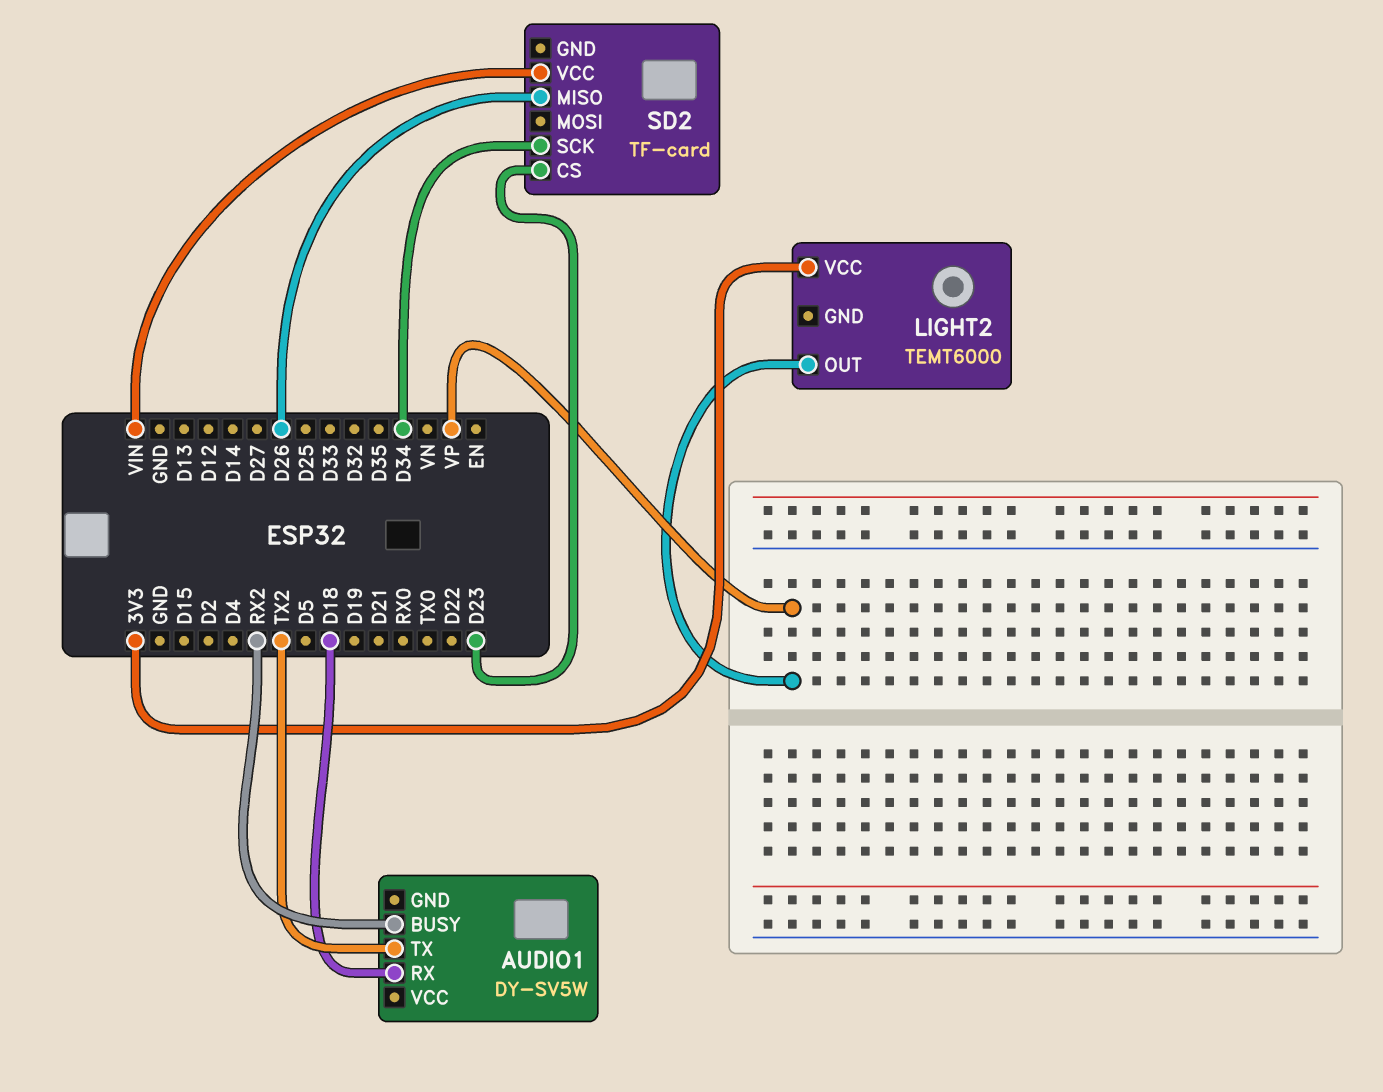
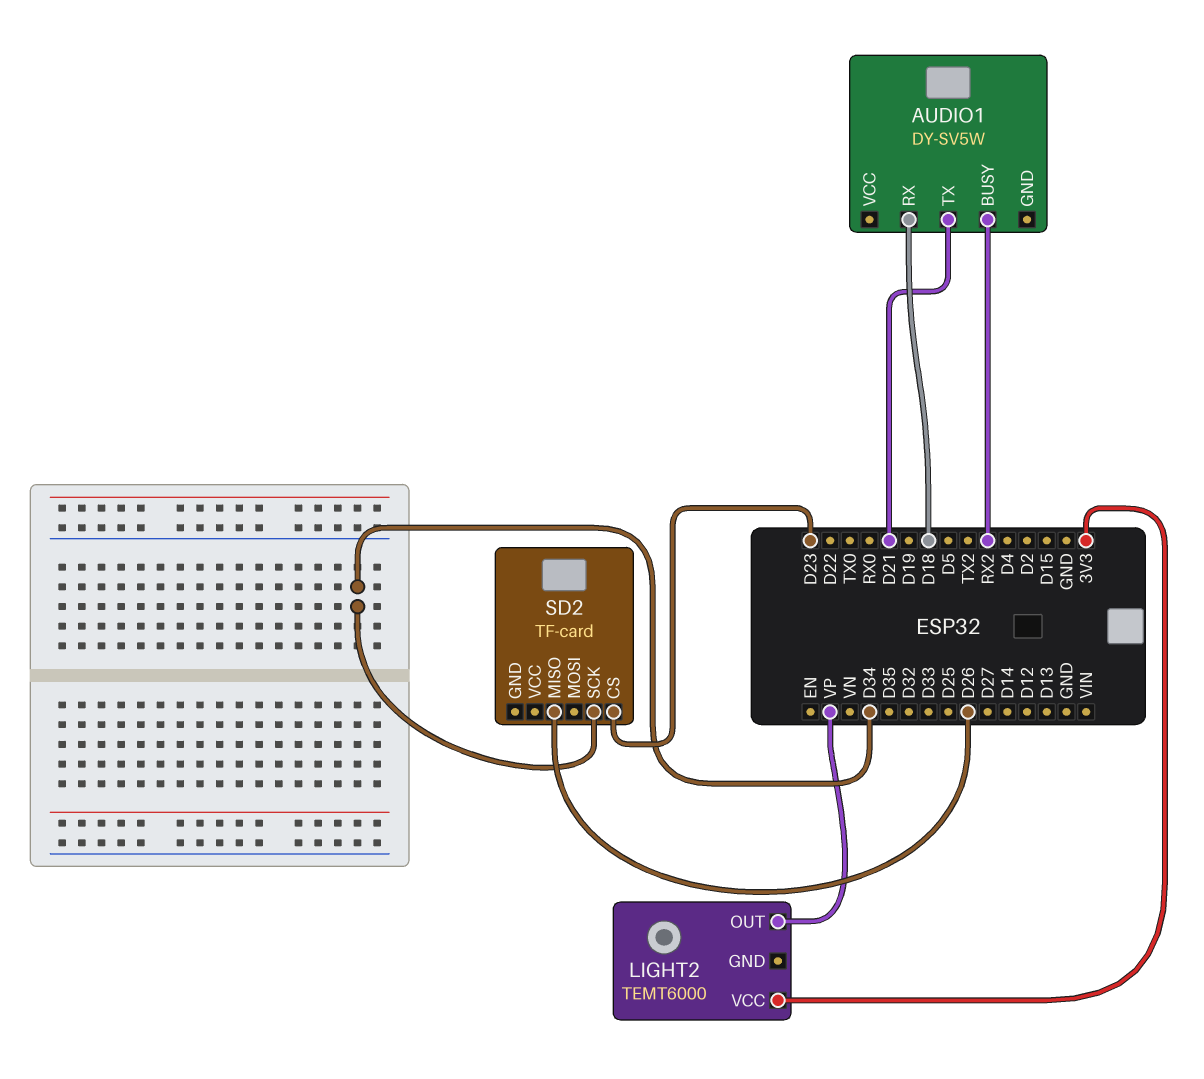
AUDIO1 pin TX: TX2 -> D21
SD2 pin VCC: VIN -> none

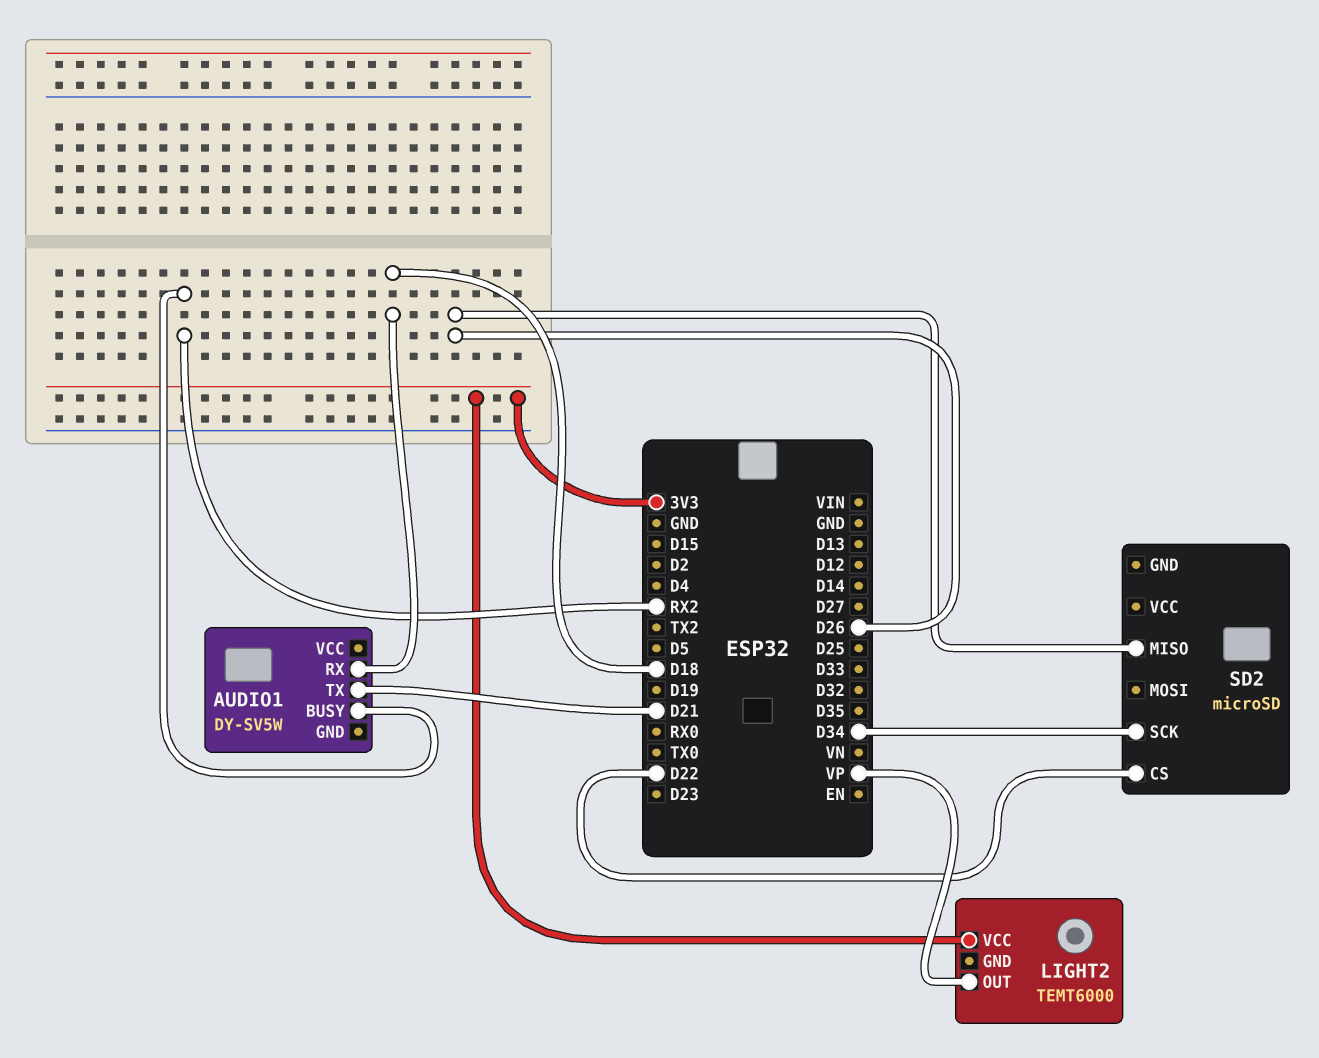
SD2: TF-card -> microSD
SD2 pin CS: D23 -> D22

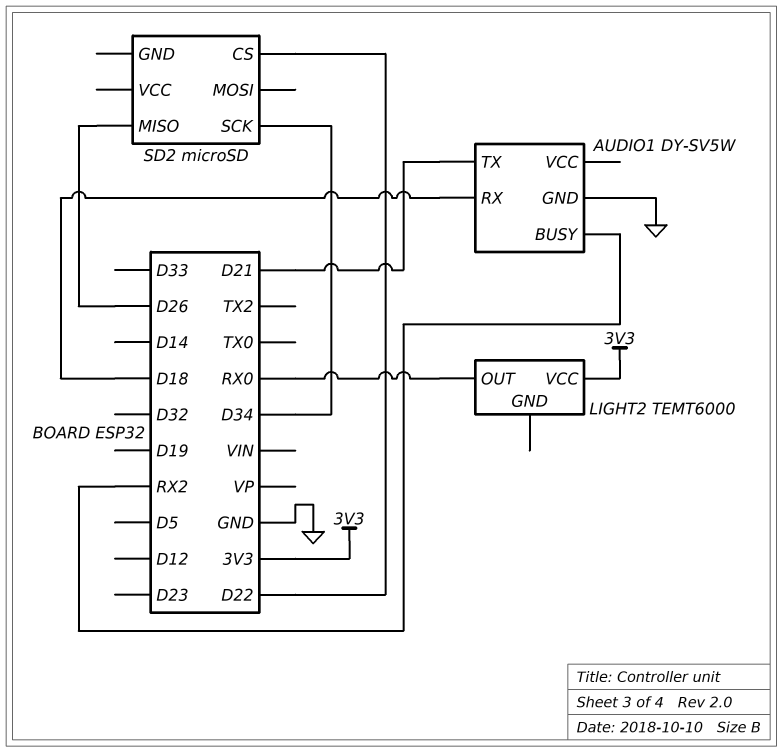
AUDIO1 pin GND: none -> GND
LIGHT2 pin OUT: VP -> RX0

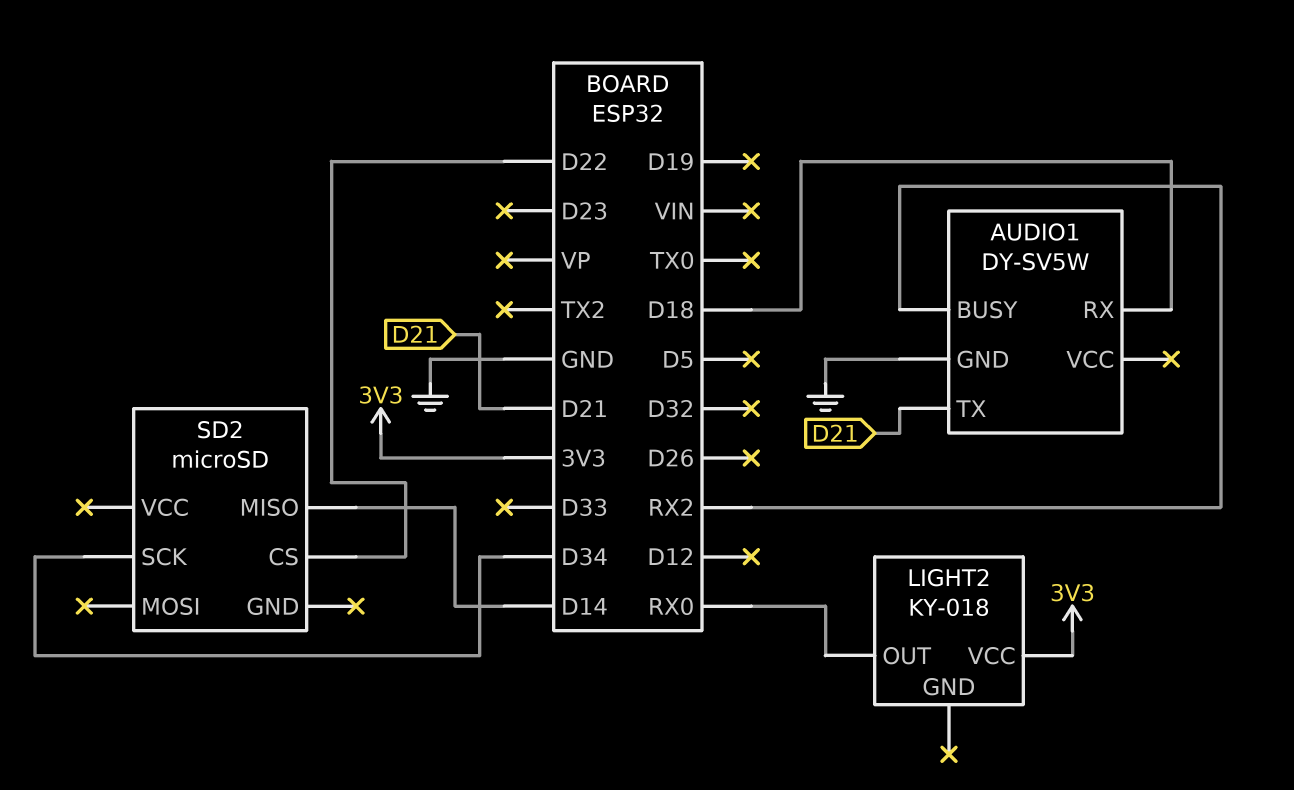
LIGHT2: TEMT6000 -> KY-018
SD2 pin MISO: D26 -> D14

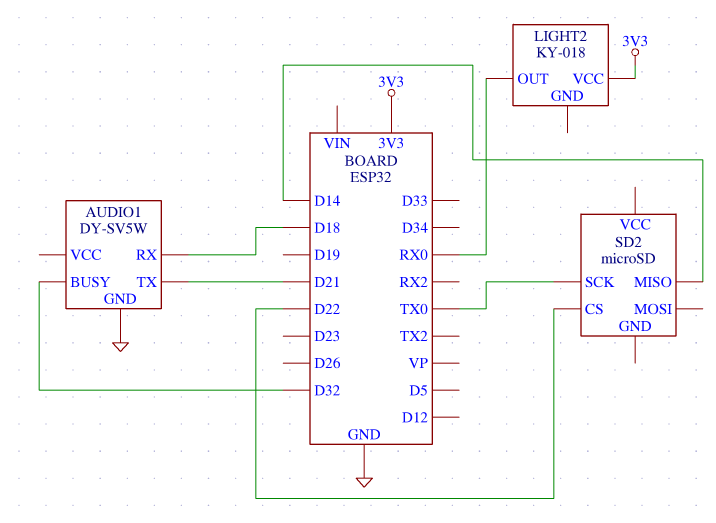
AUDIO1 pin BUSY: RX2 -> D32
SD2 pin SCK: D34 -> TX0

